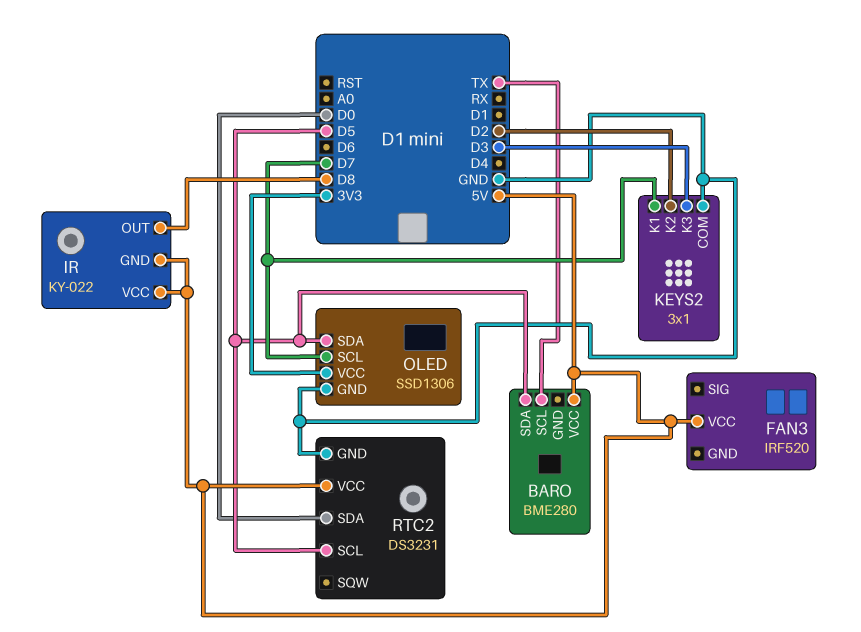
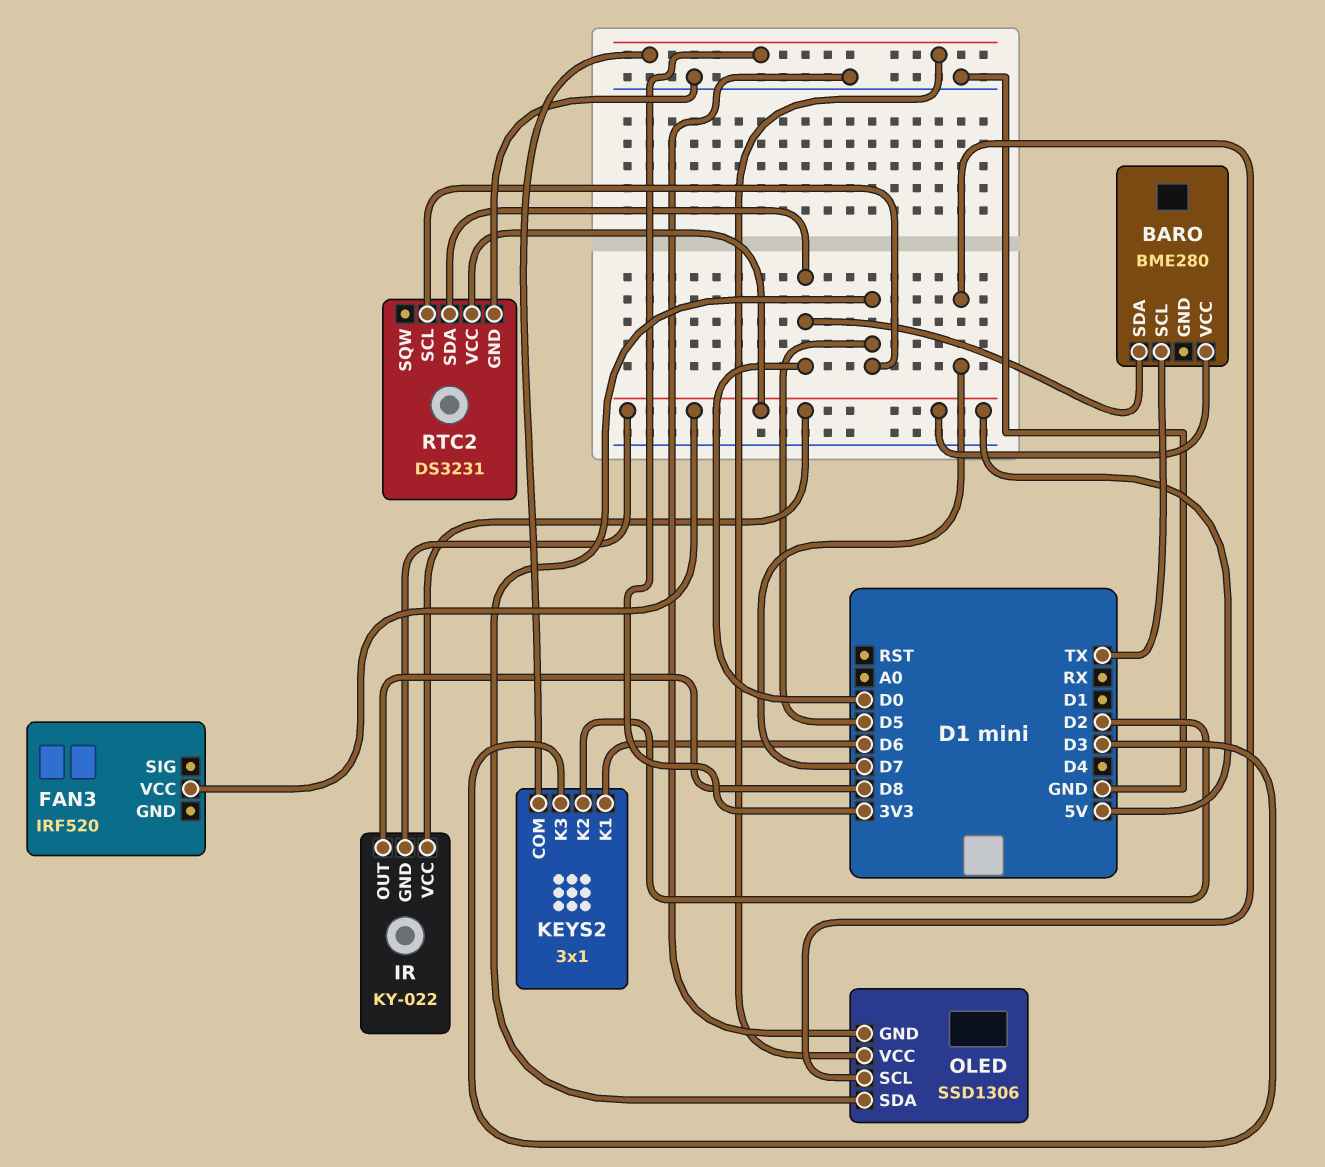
BARO pin SDA: D5 -> D0
KEYS2 pin COM: GND -> 3V3
KEYS2 pin K1: D7 -> D6

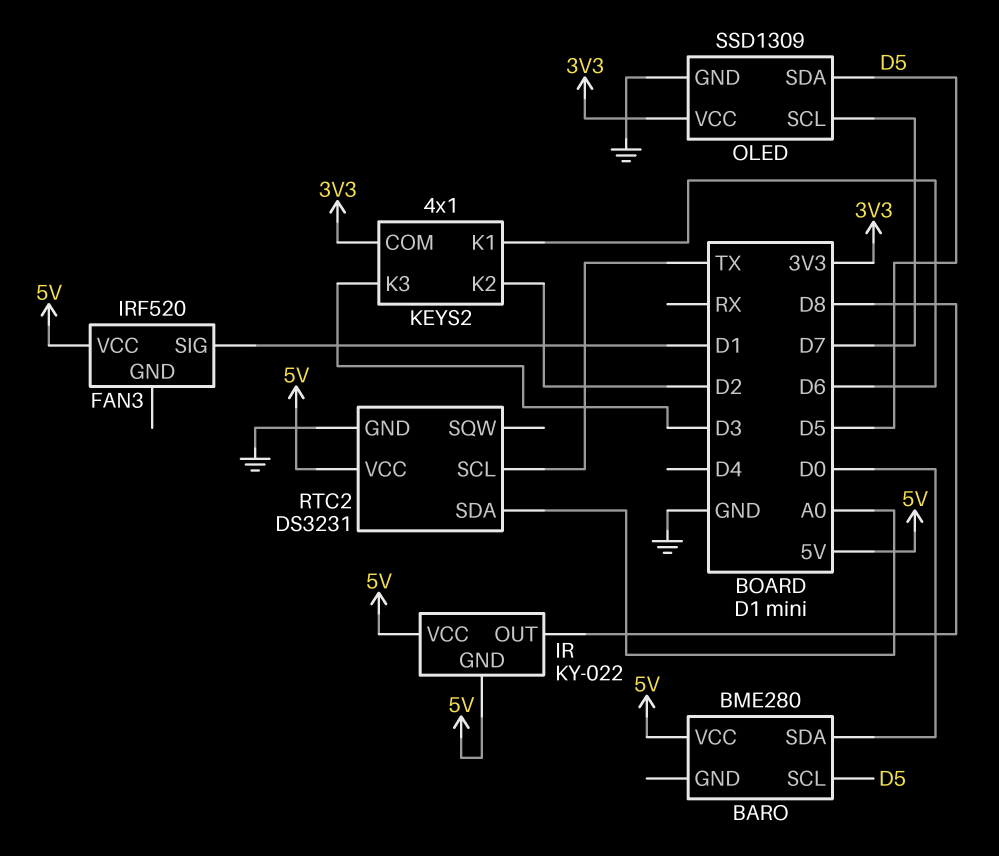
BARO pin SCL: TX -> D5
FAN3 pin SIG: none -> D1
KEYS2: 3x1 -> 4x1
OLED: SSD1306 -> SSD1309
RTC2 pin SCL: D5 -> TX
RTC2 pin SDA: D0 -> A0

